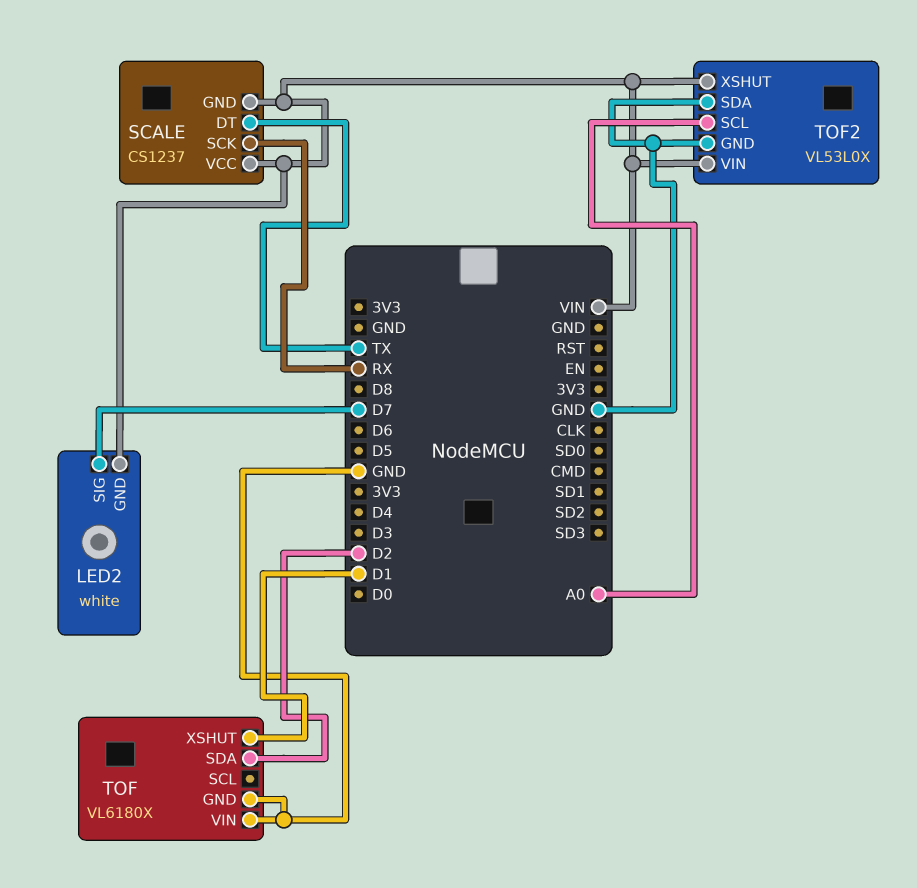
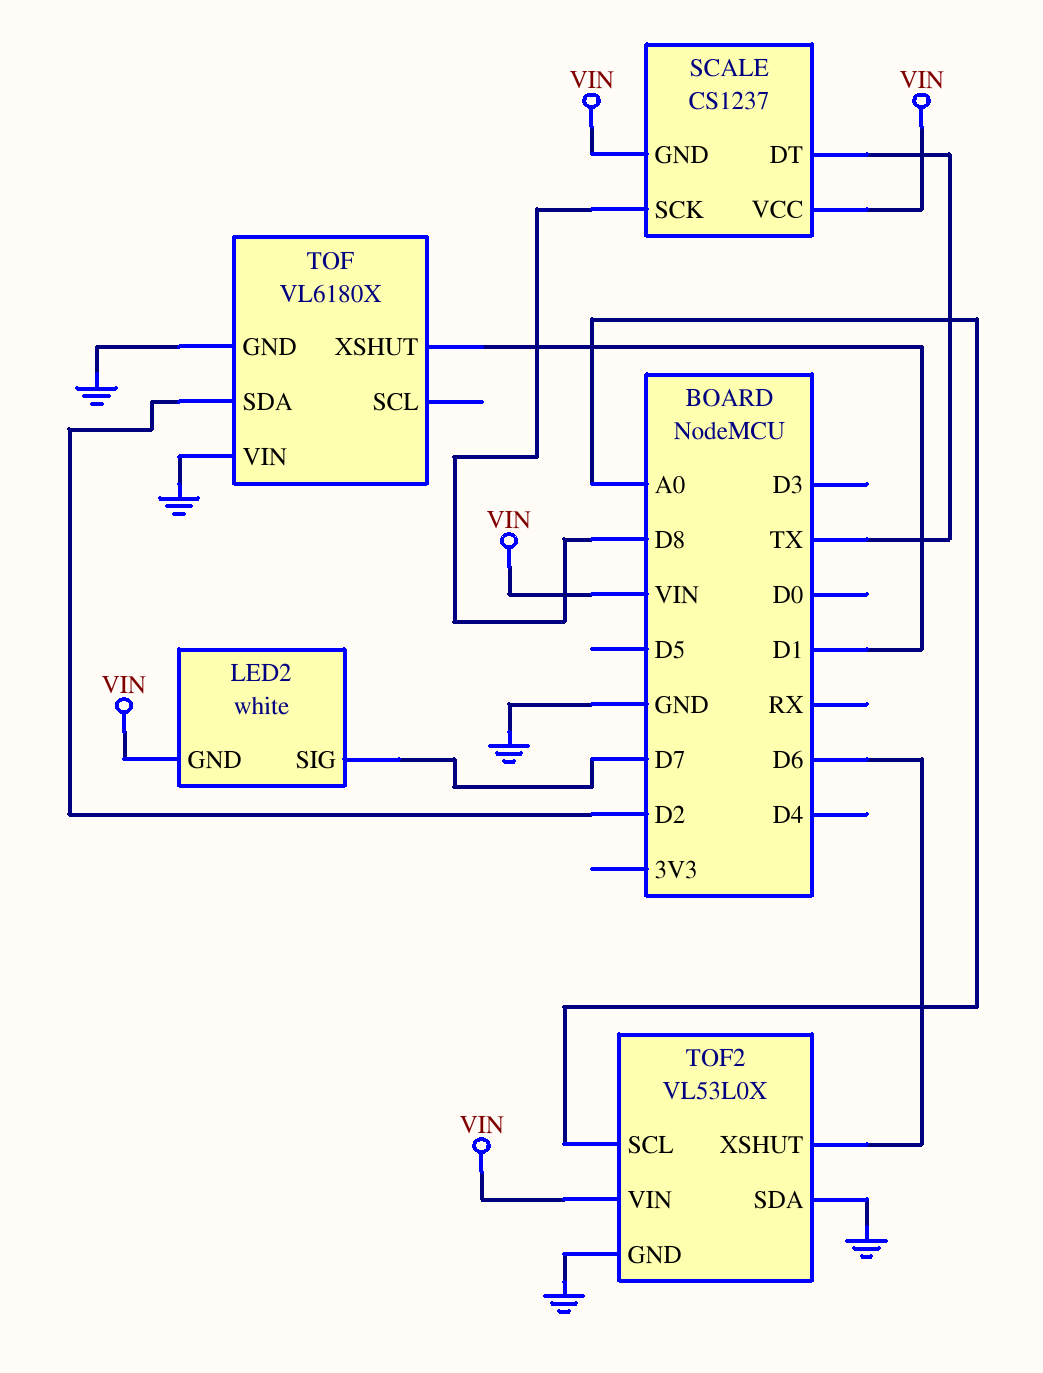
SCALE pin SCK: RX -> D8
TOF2 pin XSHUT: VIN -> D6

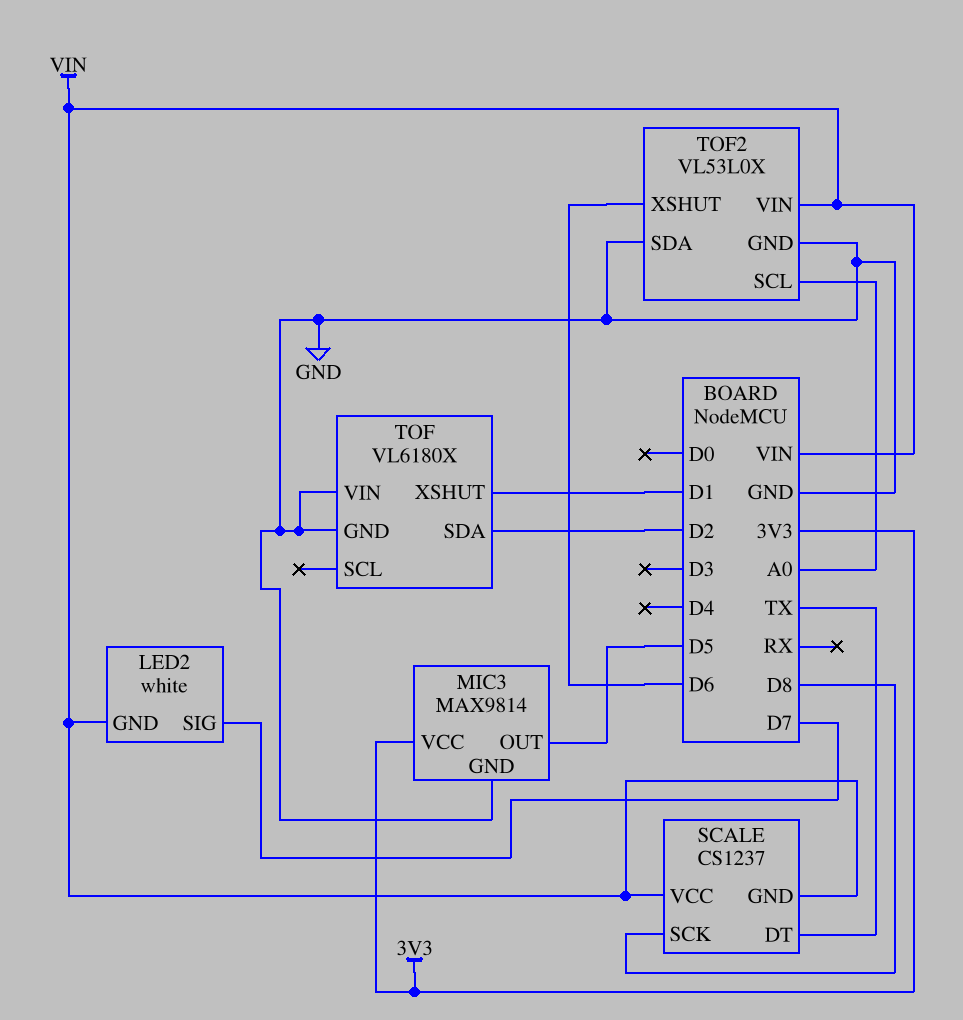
MIC3: none -> MAX9814
MIC3 pin GND: none -> GND
MIC3 pin OUT: none -> D5
MIC3 pin VCC: none -> 3V3

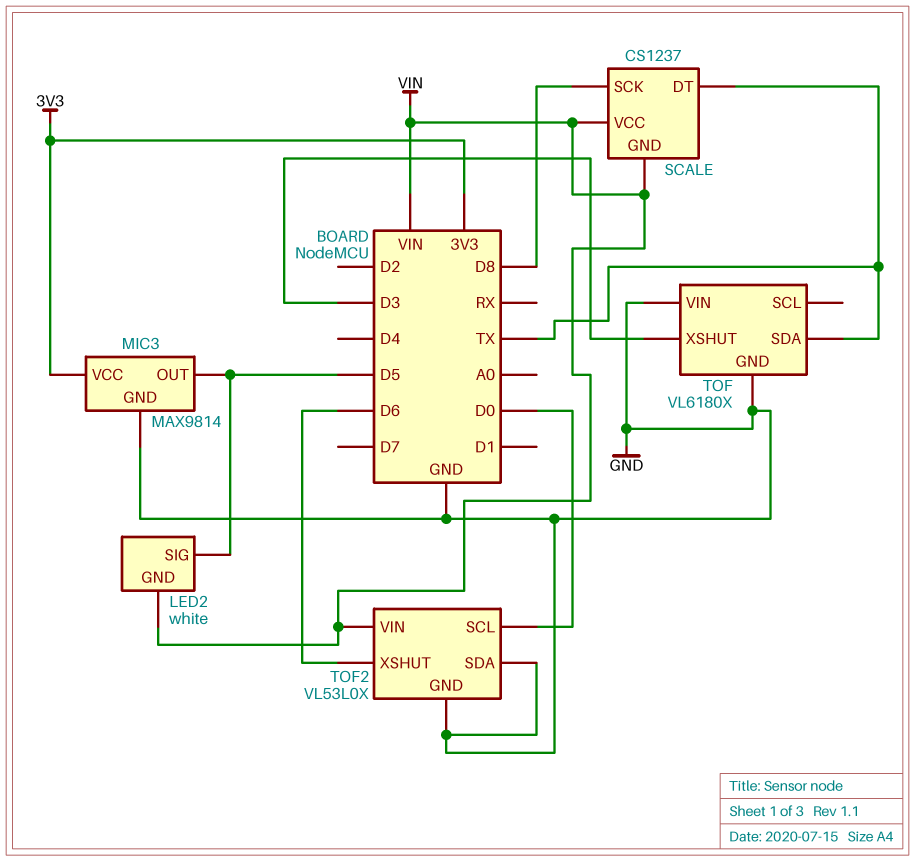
LED2 pin SIG: D7 -> D5
TOF pin SDA: D2 -> TX
TOF pin XSHUT: D1 -> D3
TOF2 pin SCL: A0 -> D0

